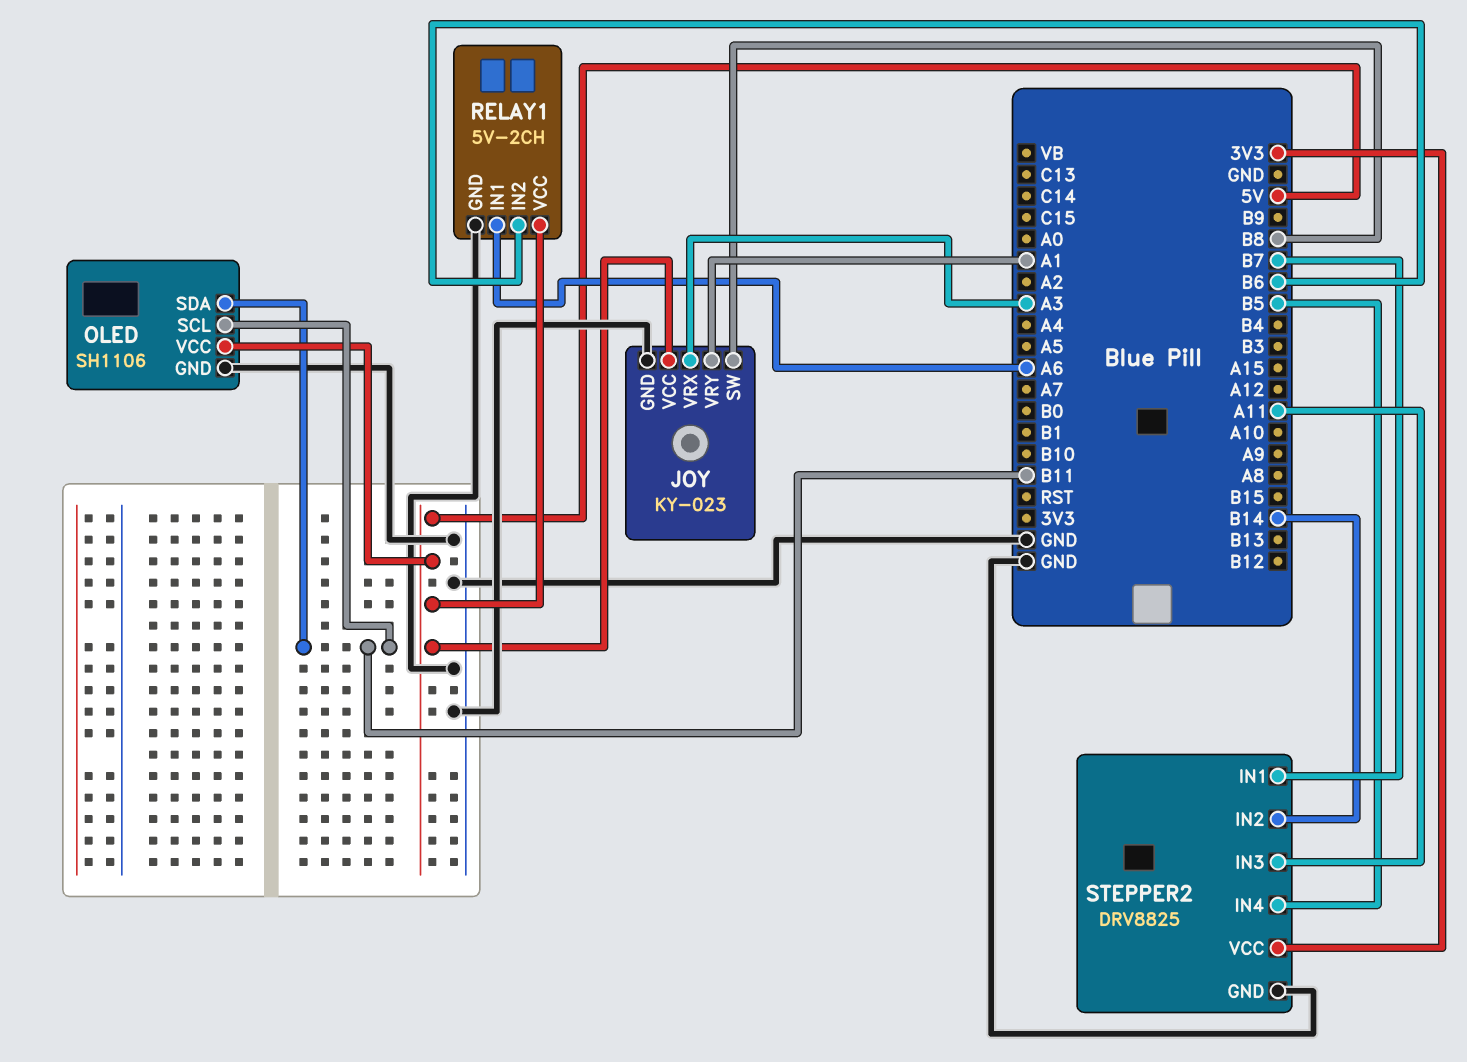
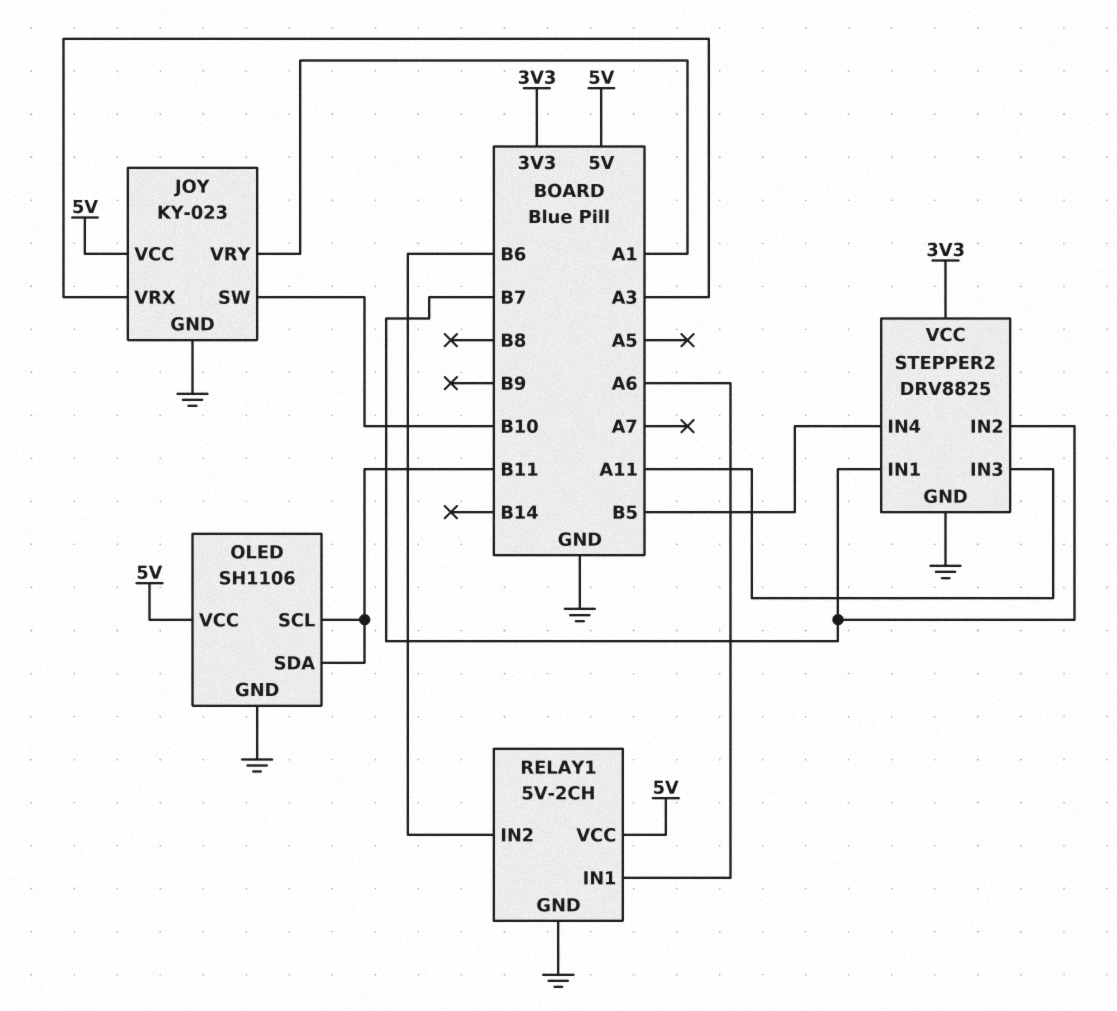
JOY pin SW: B8 -> B10
STEPPER2 pin IN2: B14 -> B7

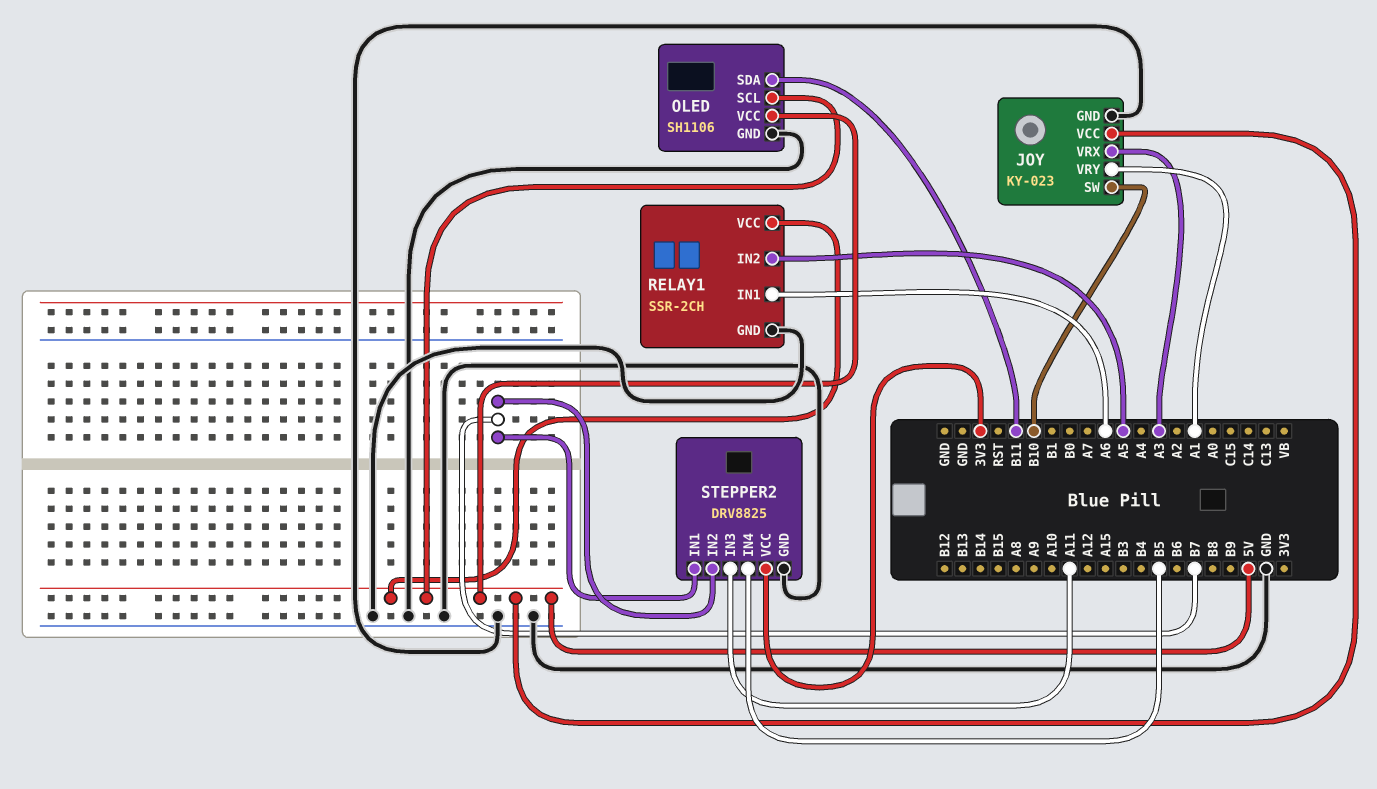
OLED pin SCL: B11 -> 5V
RELAY1: 5V-2CH -> SSR-2CH
RELAY1 pin IN2: B6 -> A5

